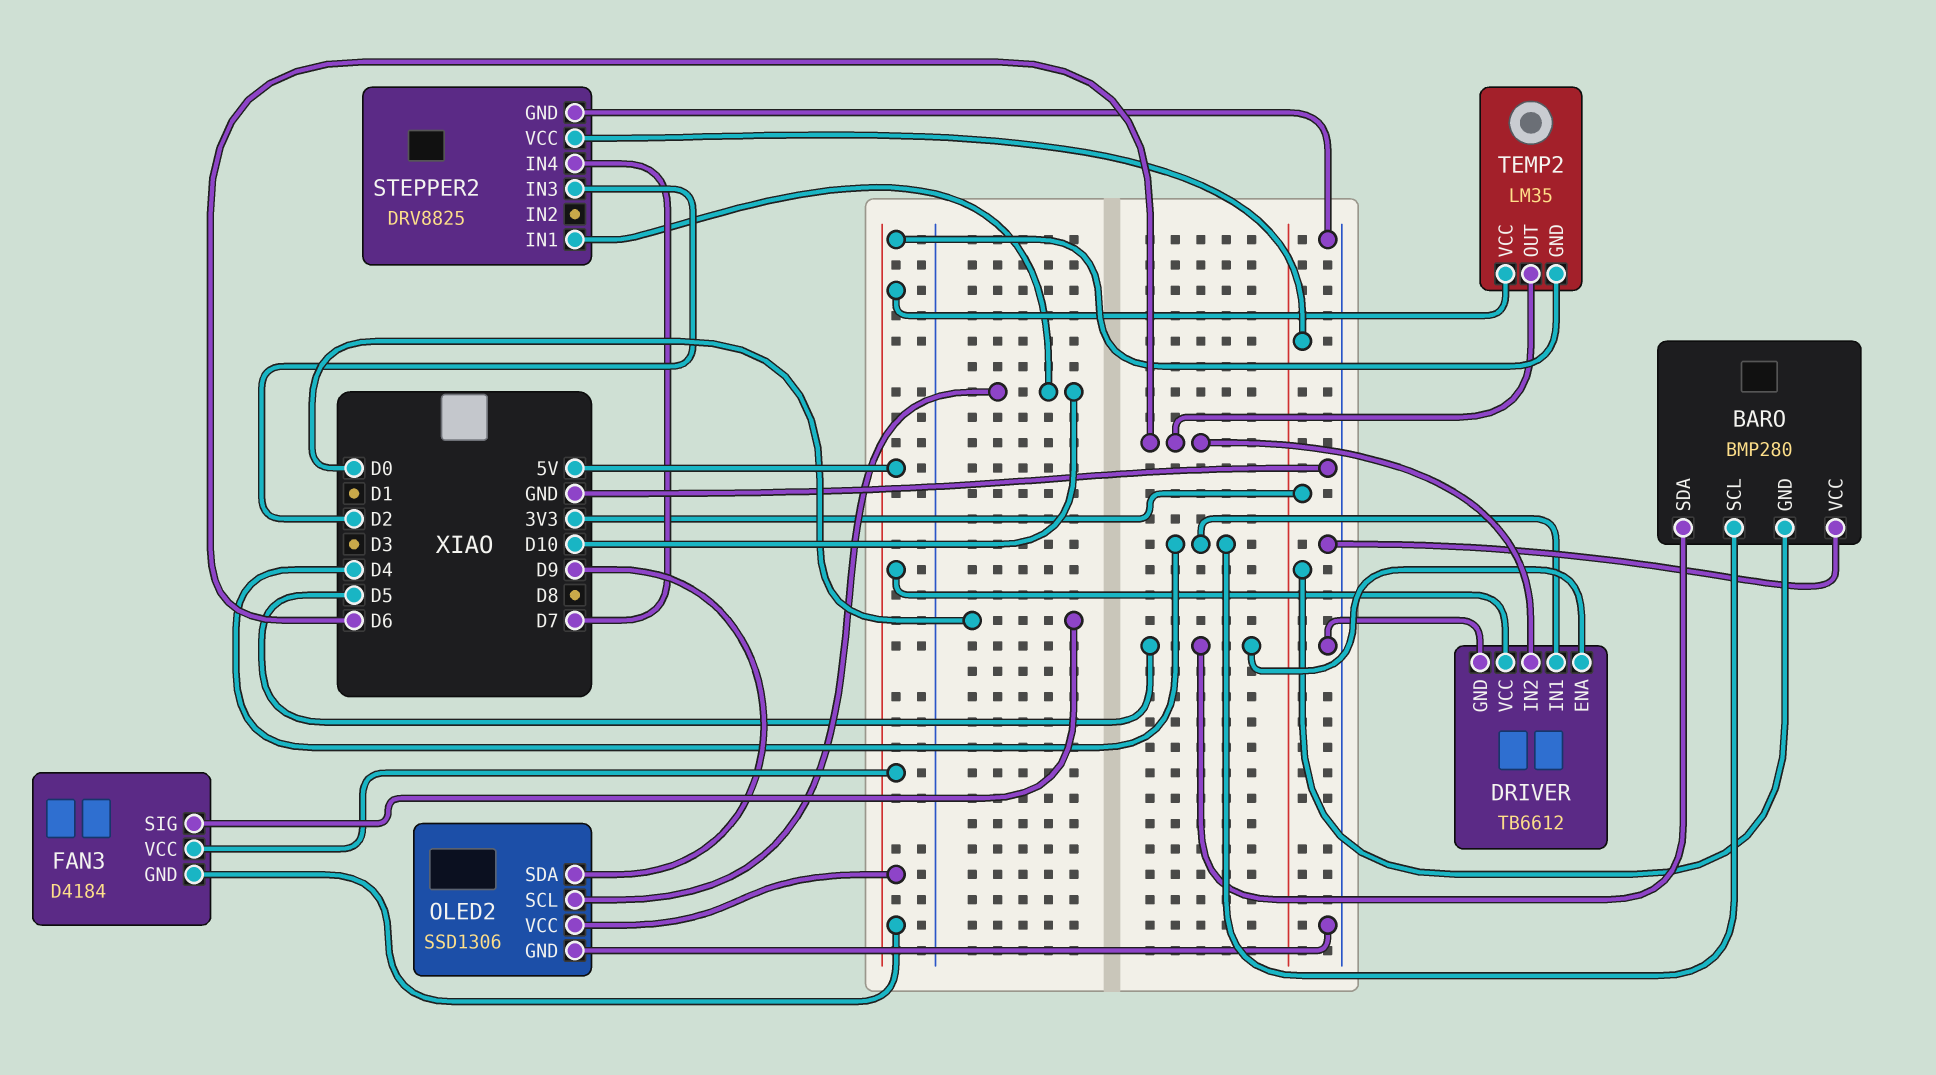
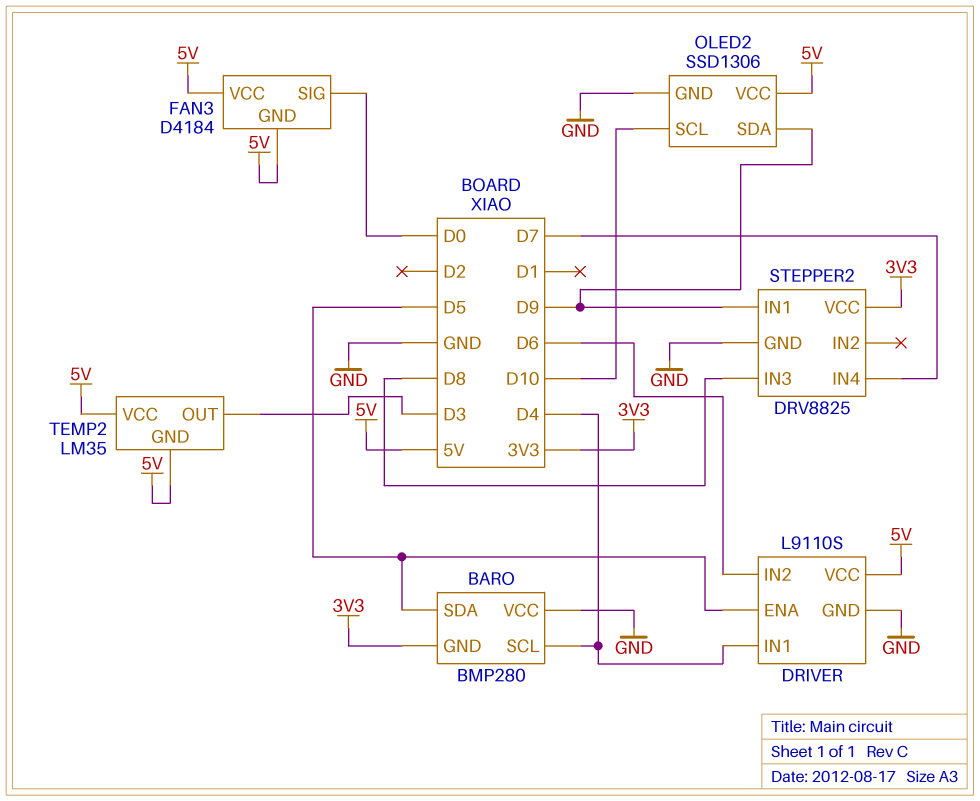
DRIVER: TB6612 -> L9110S
STEPPER2 pin IN1: D10 -> D9
STEPPER2 pin IN3: D2 -> D8
TEMP2 pin OUT: D6 -> D3

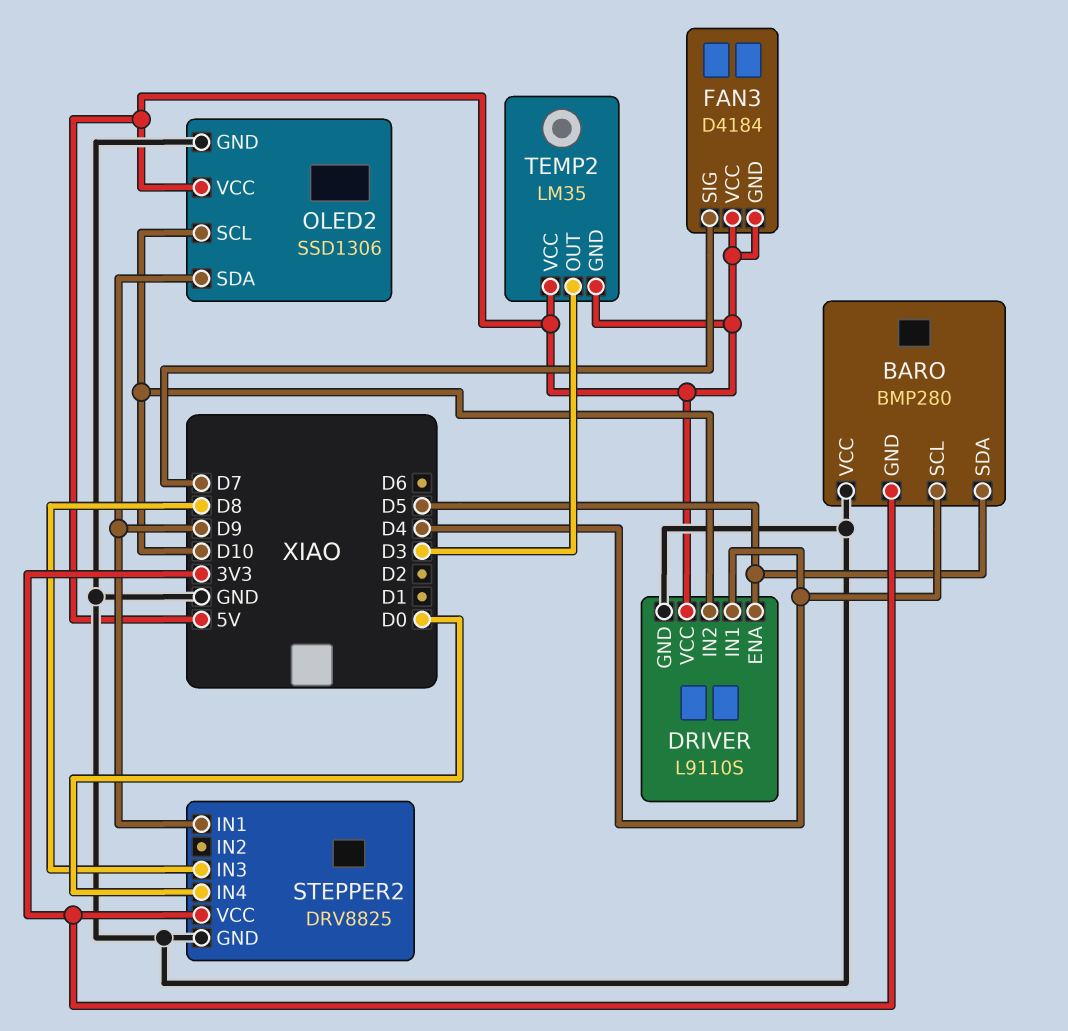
DRIVER pin IN2: D6 -> D10
FAN3 pin SIG: D0 -> D7
STEPPER2 pin IN4: D7 -> D0

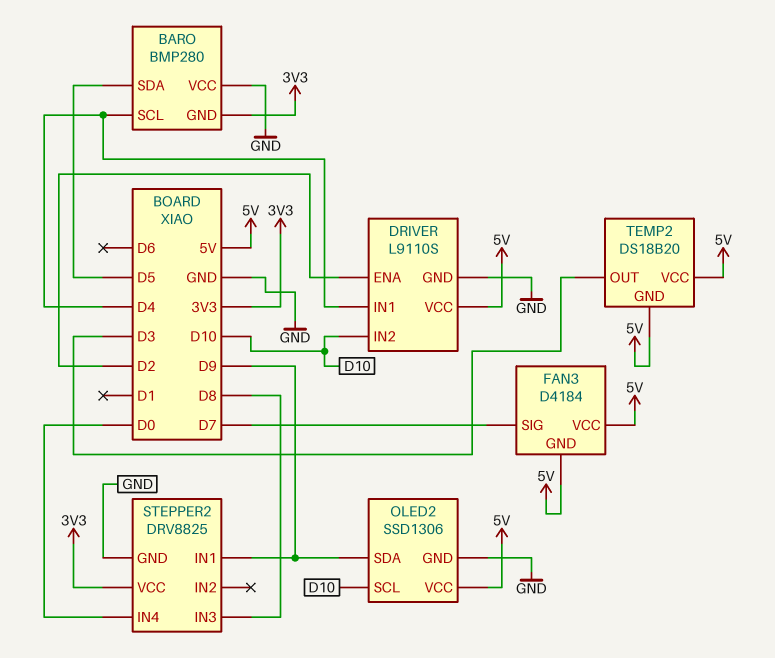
DRIVER pin ENA: D5 -> D2
TEMP2: LM35 -> DS18B20

